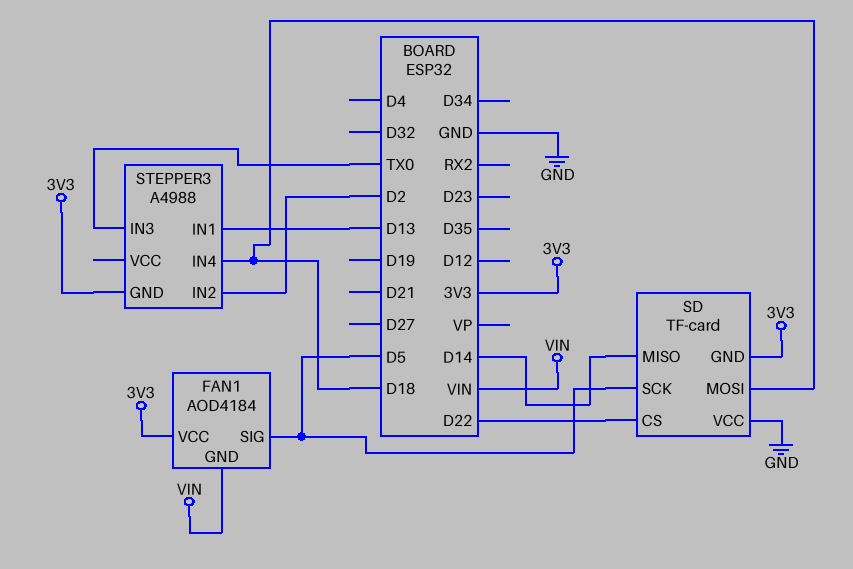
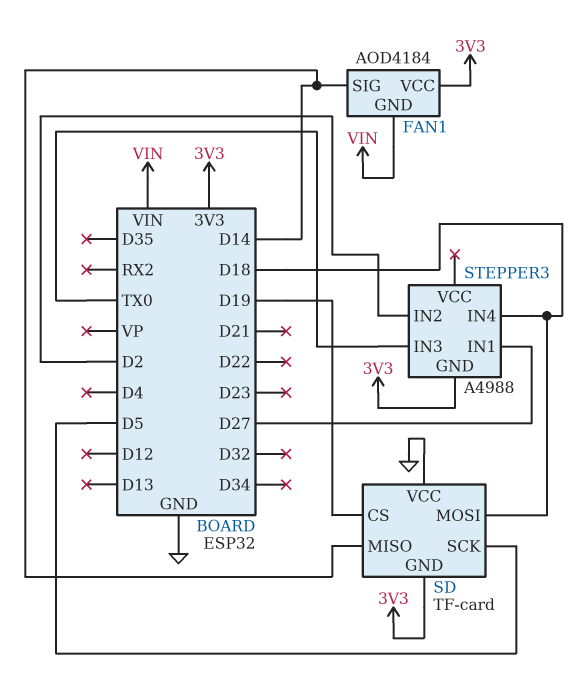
FAN1 pin SIG: D5 -> D14
SD pin CS: D22 -> D19
STEPPER3 pin IN1: D13 -> D27

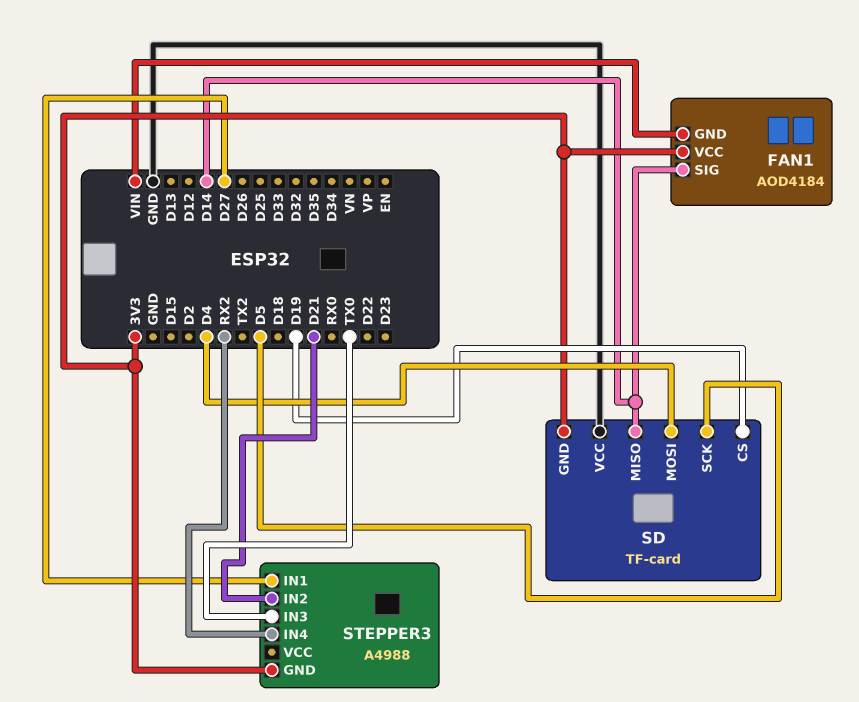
SD pin MOSI: D18 -> D4
STEPPER3 pin IN2: D2 -> D21
STEPPER3 pin IN4: D18 -> RX2

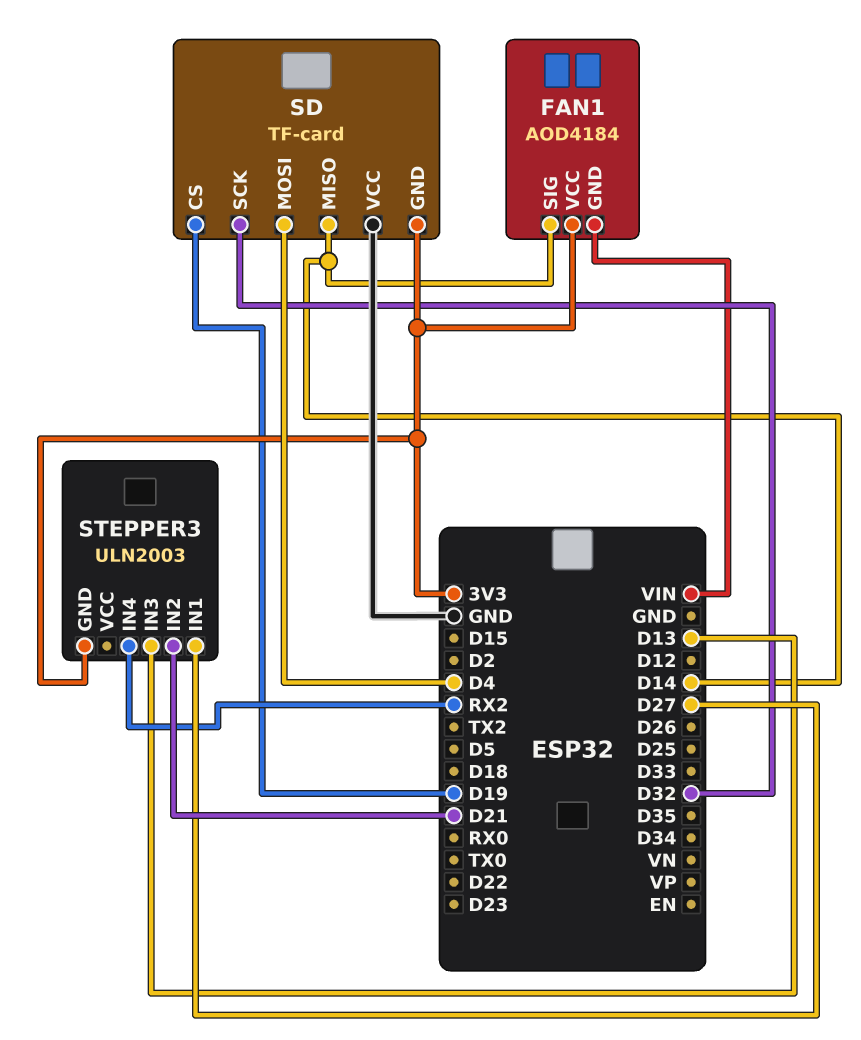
SD pin SCK: D5 -> D32
STEPPER3: A4988 -> ULN2003
STEPPER3 pin IN3: TX0 -> D13

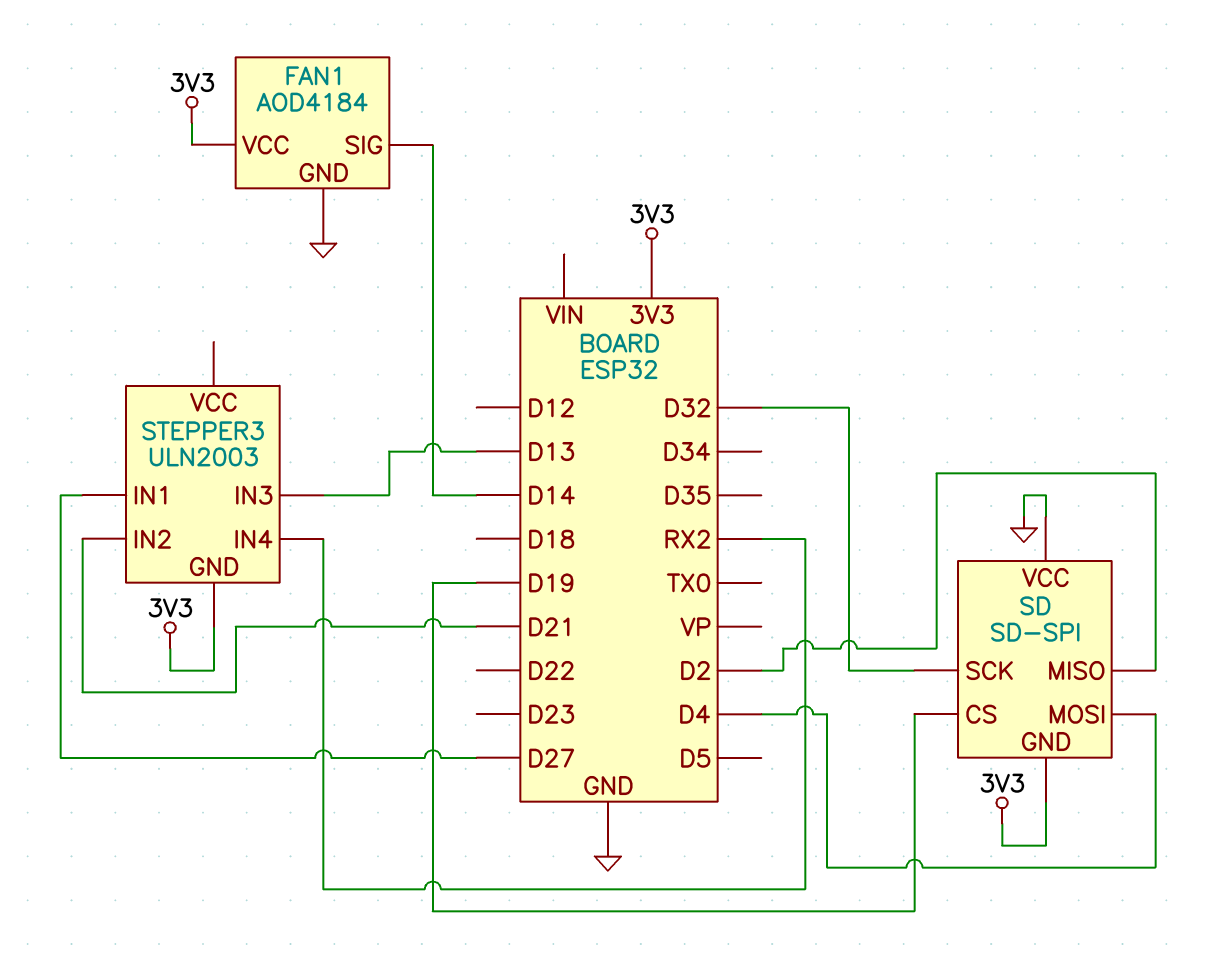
FAN1 pin GND: VIN -> GND
SD: TF-card -> SD-SPI
SD pin MISO: D14 -> D2

